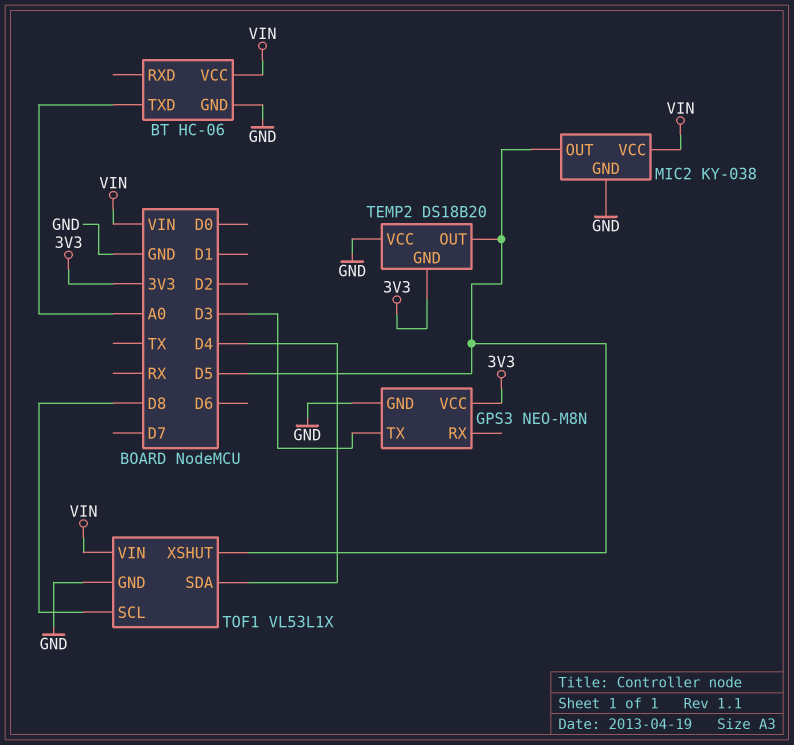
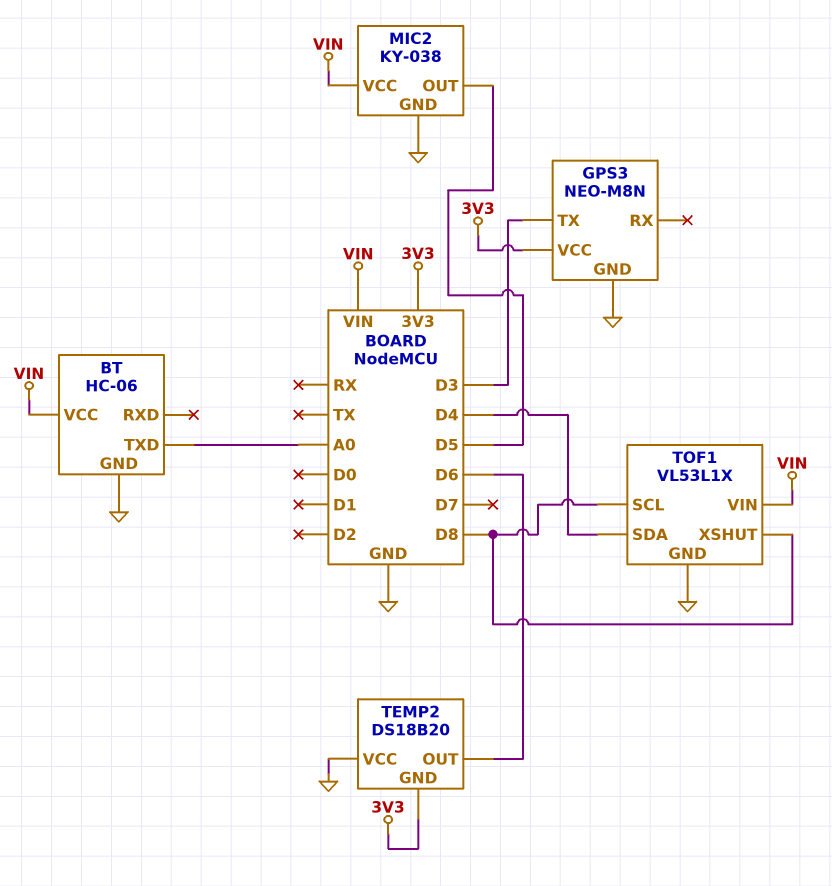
TEMP2 pin OUT: D5 -> D6
TOF1 pin XSHUT: D5 -> D8

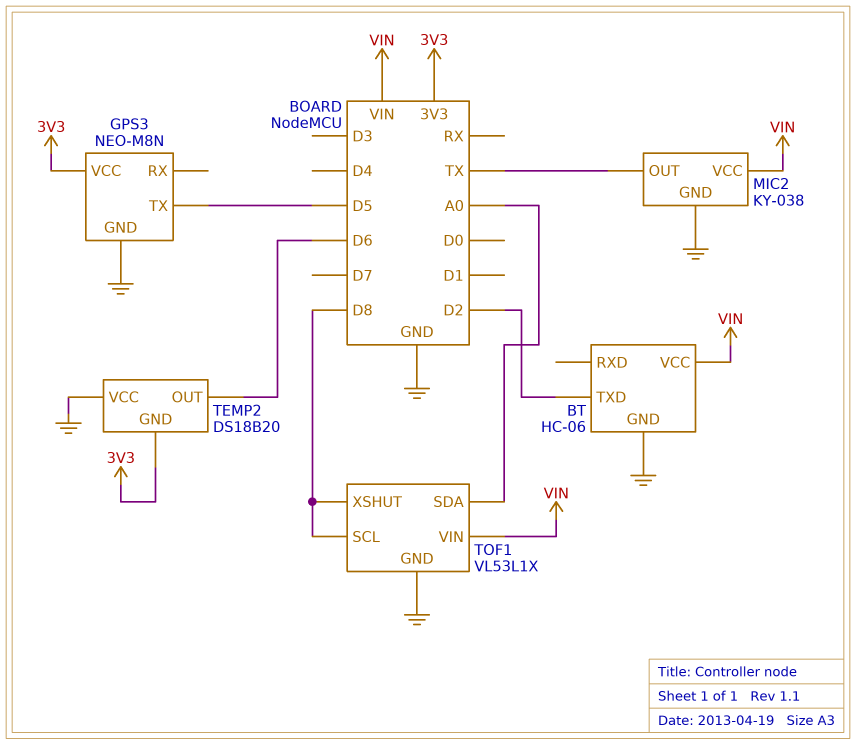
BT pin TXD: A0 -> D2
GPS3 pin TX: D3 -> D5
MIC2 pin OUT: D5 -> TX
TOF1 pin SDA: D4 -> A0

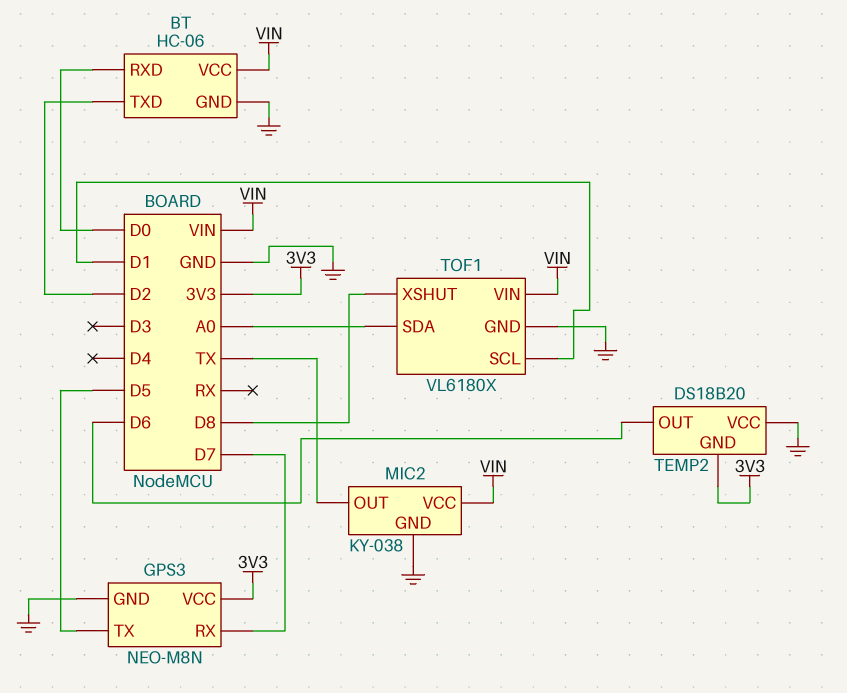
BT pin RXD: none -> D0
GPS3 pin RX: none -> D7
TOF1: VL53L1X -> VL6180X
TOF1 pin SCL: D8 -> D1

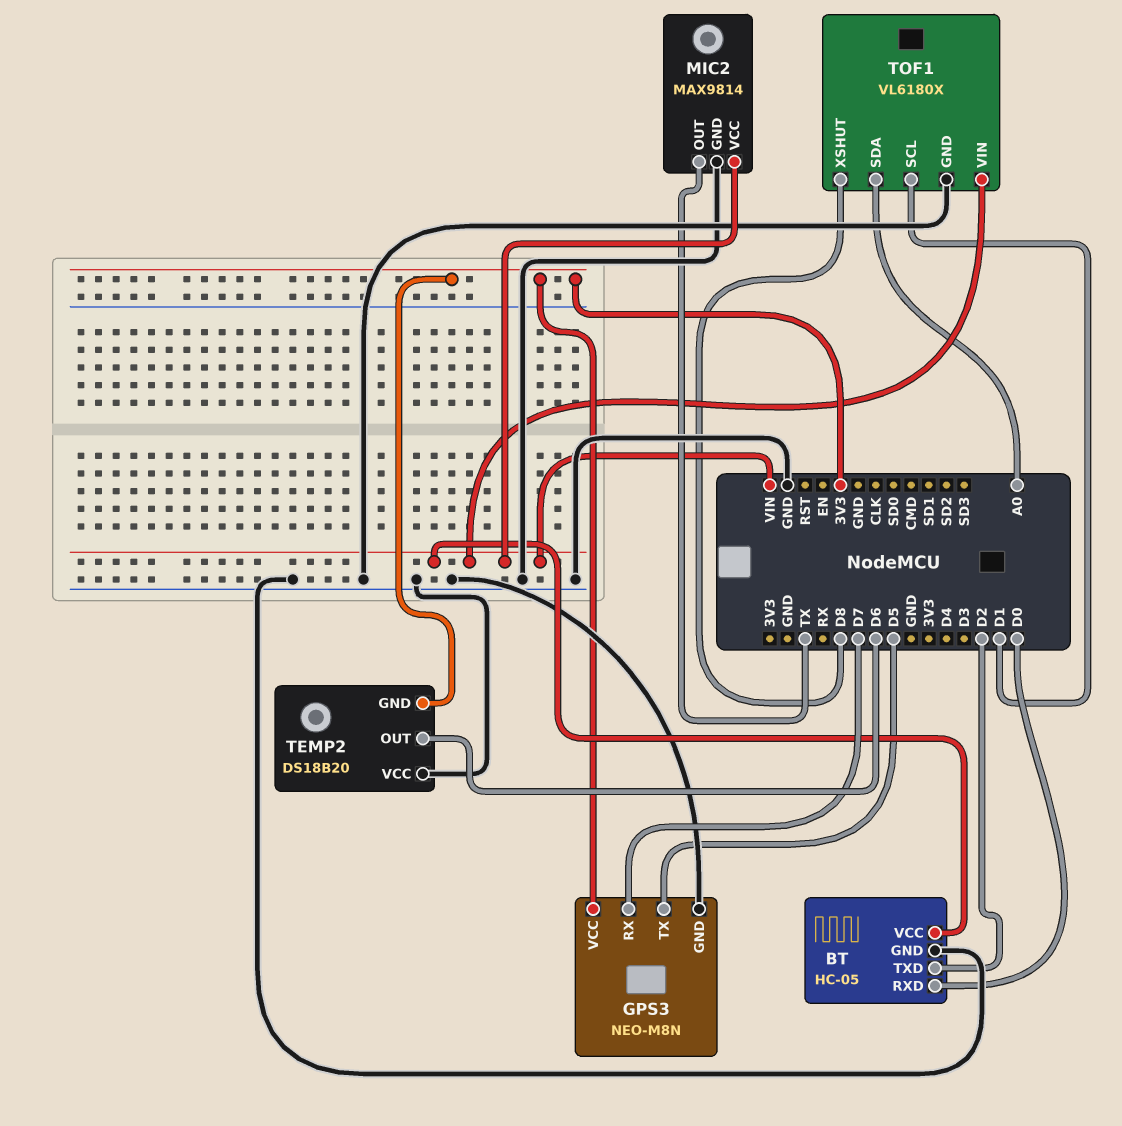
BT: HC-06 -> HC-05
MIC2: KY-038 -> MAX9814

